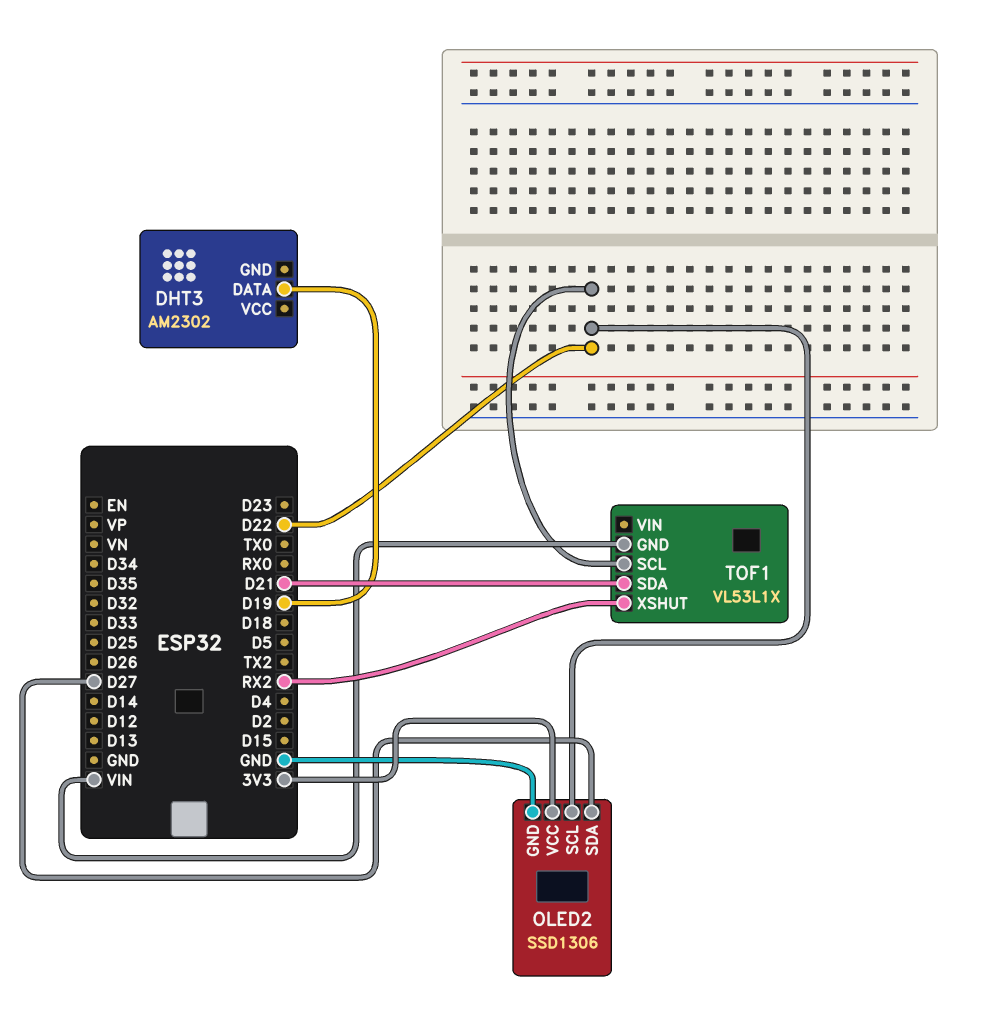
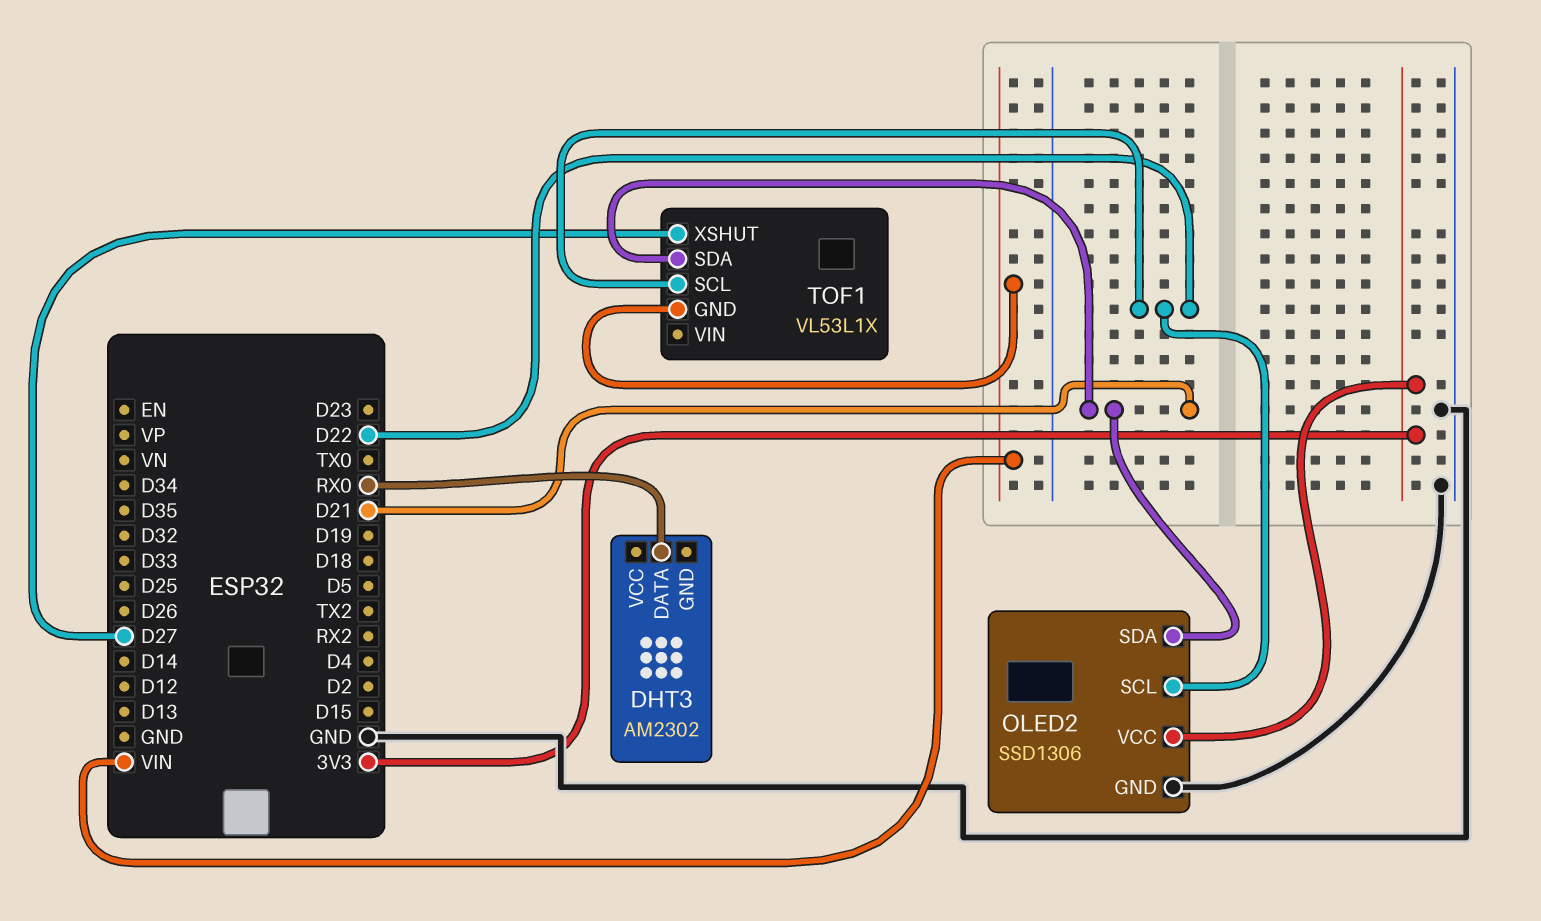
DHT3 pin DATA: D19 -> RX0
OLED2 pin SDA: D27 -> D21
TOF1 pin XSHUT: RX2 -> D27

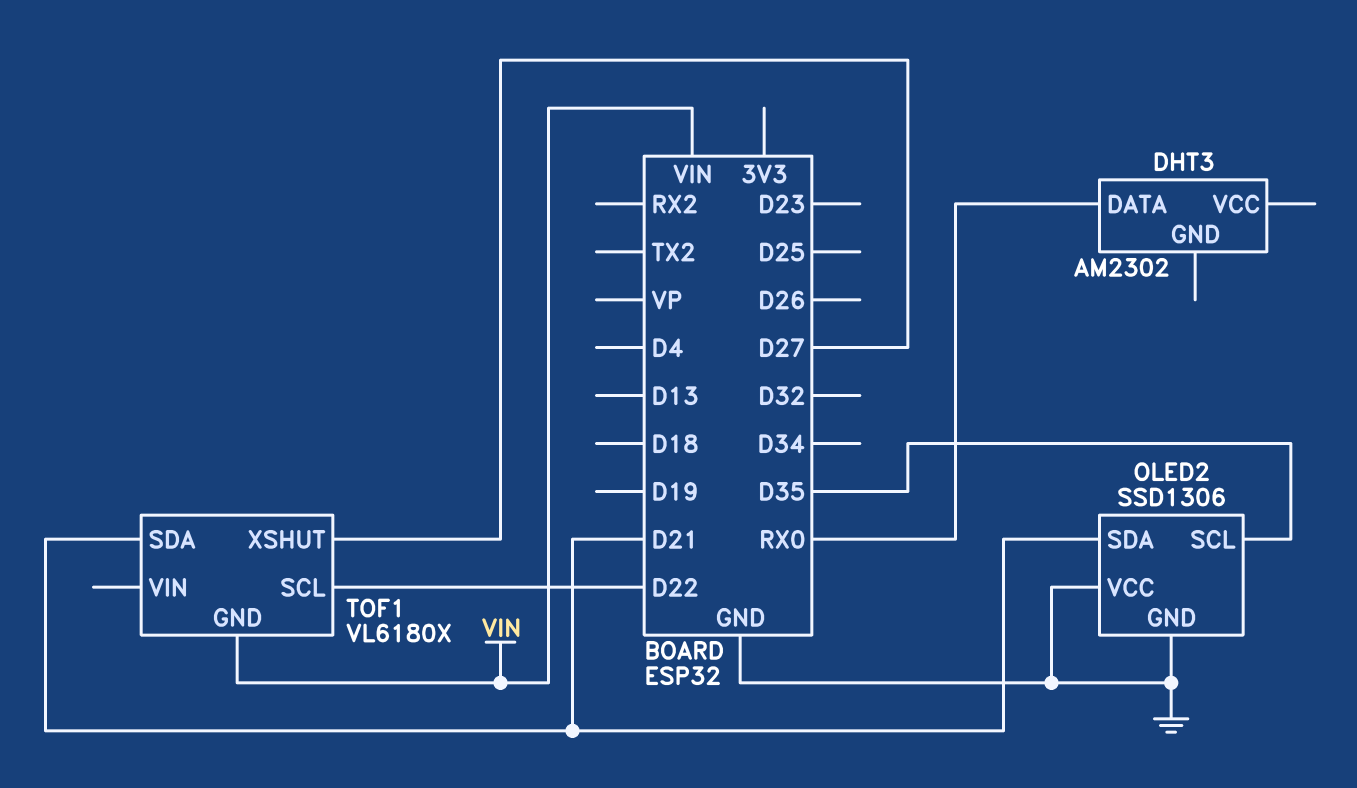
OLED2 pin SCL: D22 -> D35
OLED2 pin VCC: 3V3 -> GND
TOF1: VL53L1X -> VL6180X

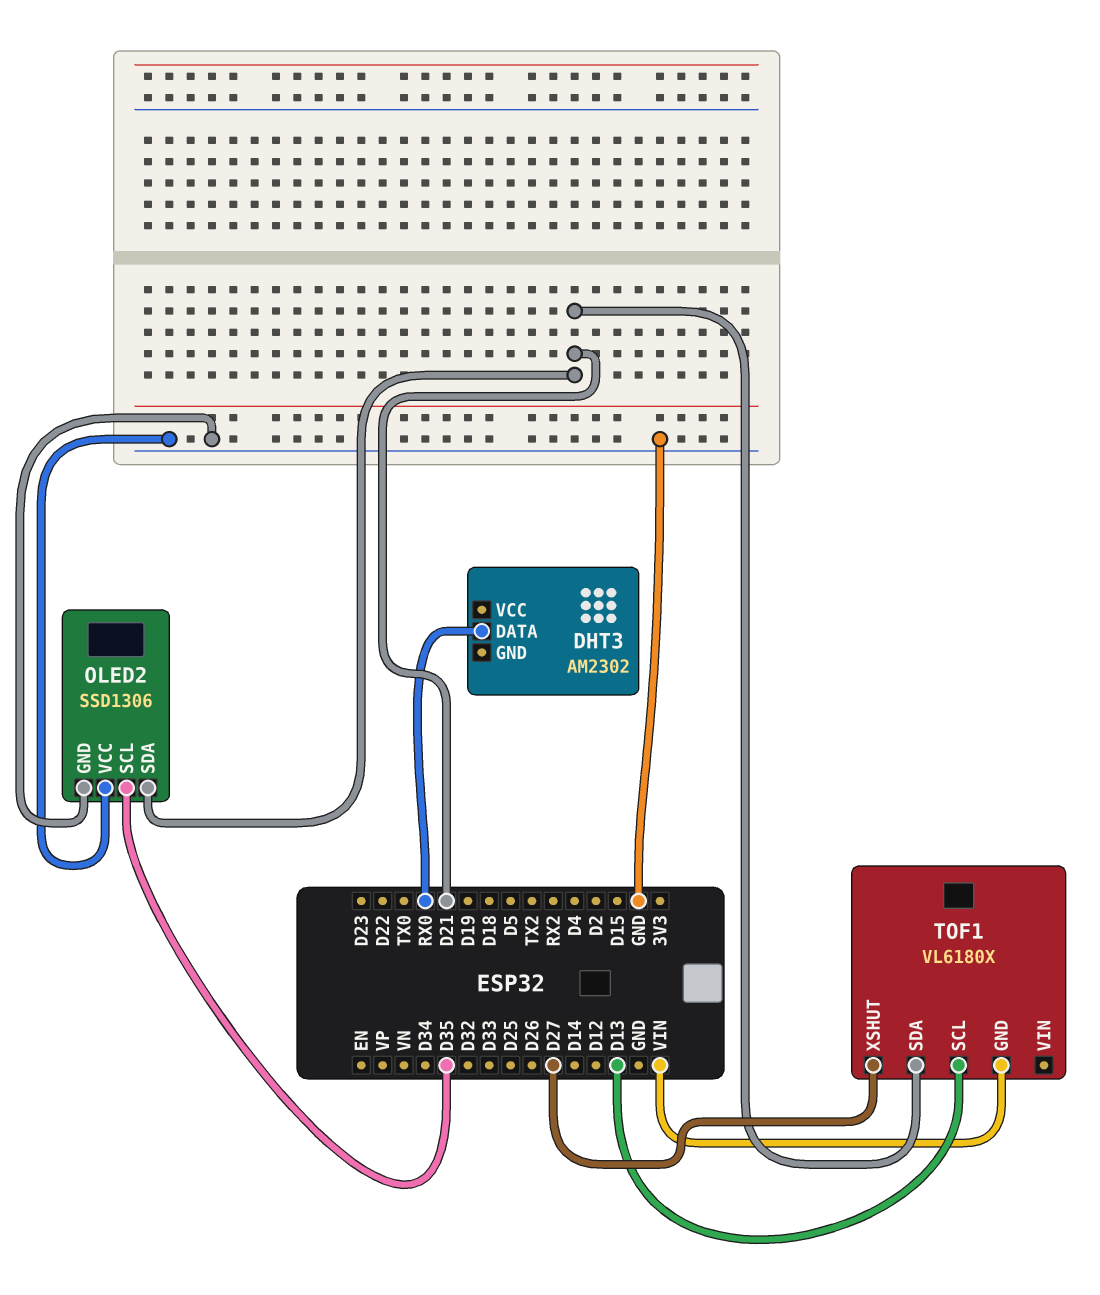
TOF1 pin SCL: D22 -> D13

